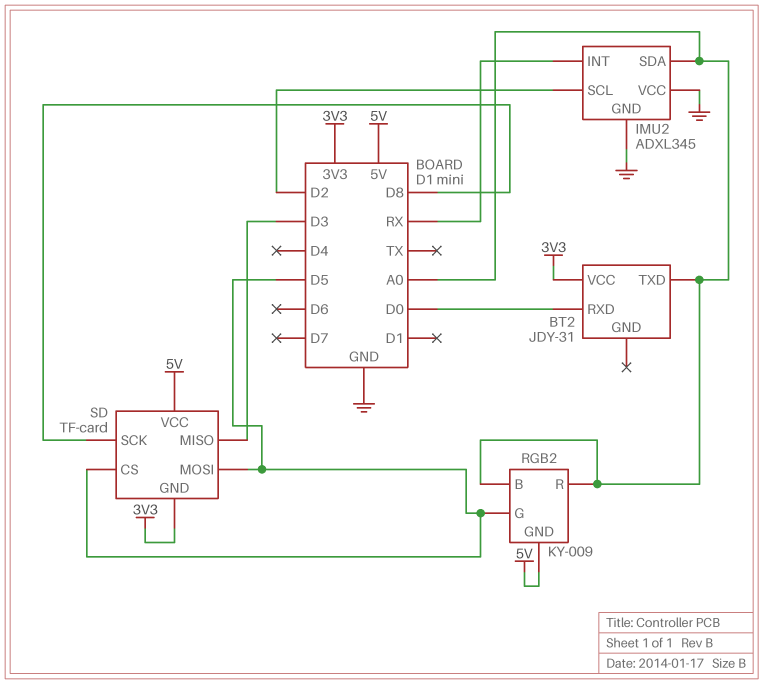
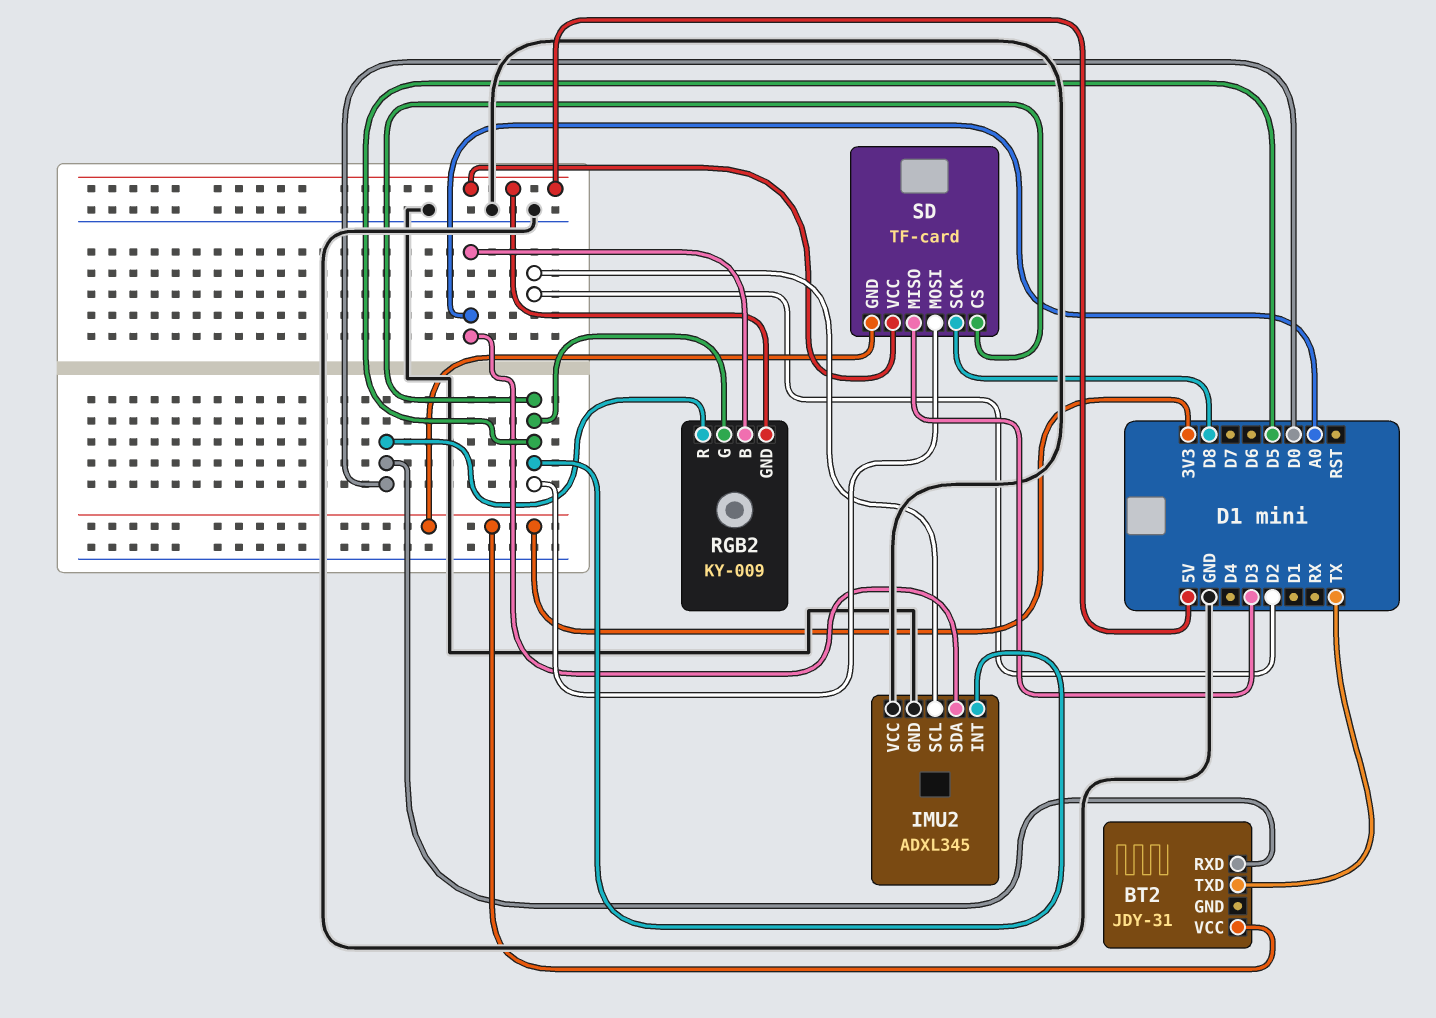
BT2 pin TXD: A0 -> TX
IMU2 pin INT: RX -> D5
RGB2 pin R: A0 -> D0

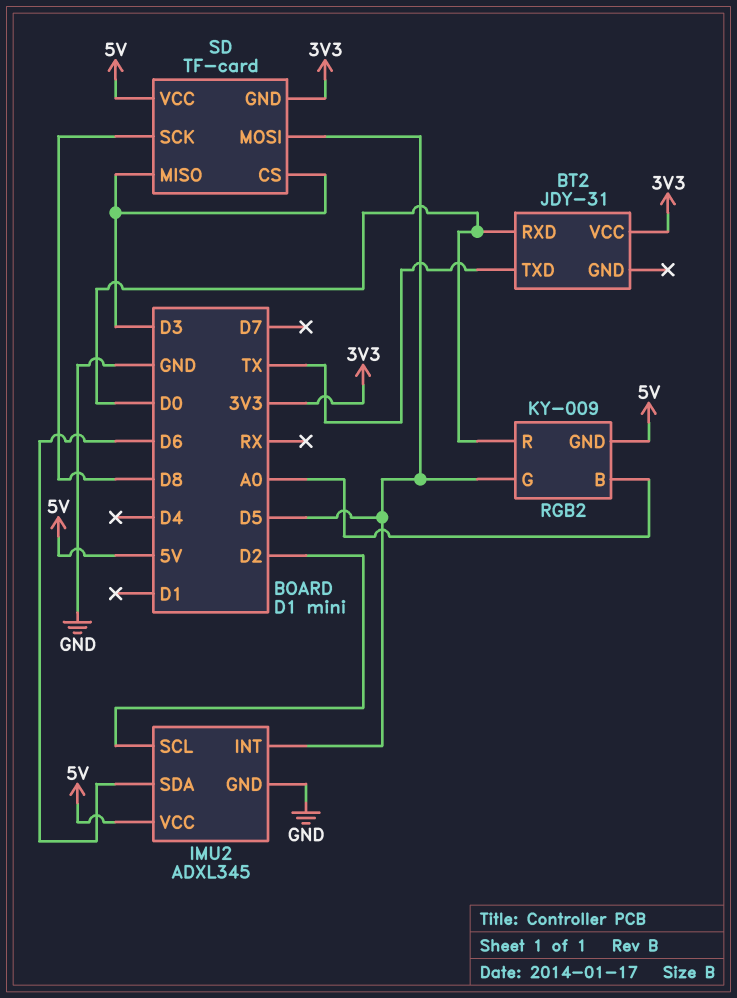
IMU2 pin SDA: A0 -> D6
IMU2 pin VCC: GND -> 5V
SD pin CS: D5 -> D3

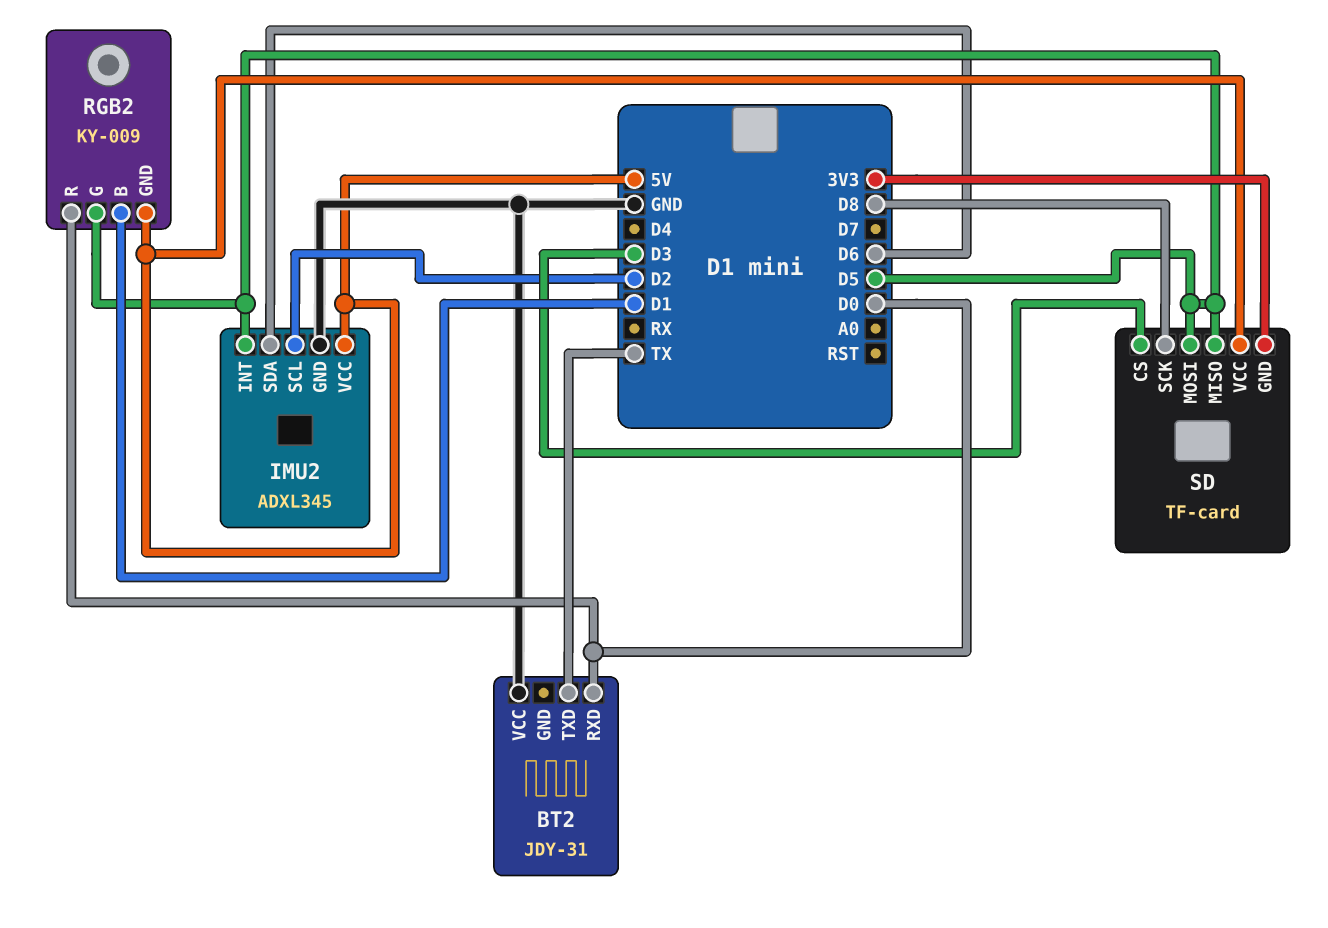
BT2 pin VCC: 3V3 -> GND
RGB2 pin B: A0 -> D1
SD pin MISO: D3 -> D5

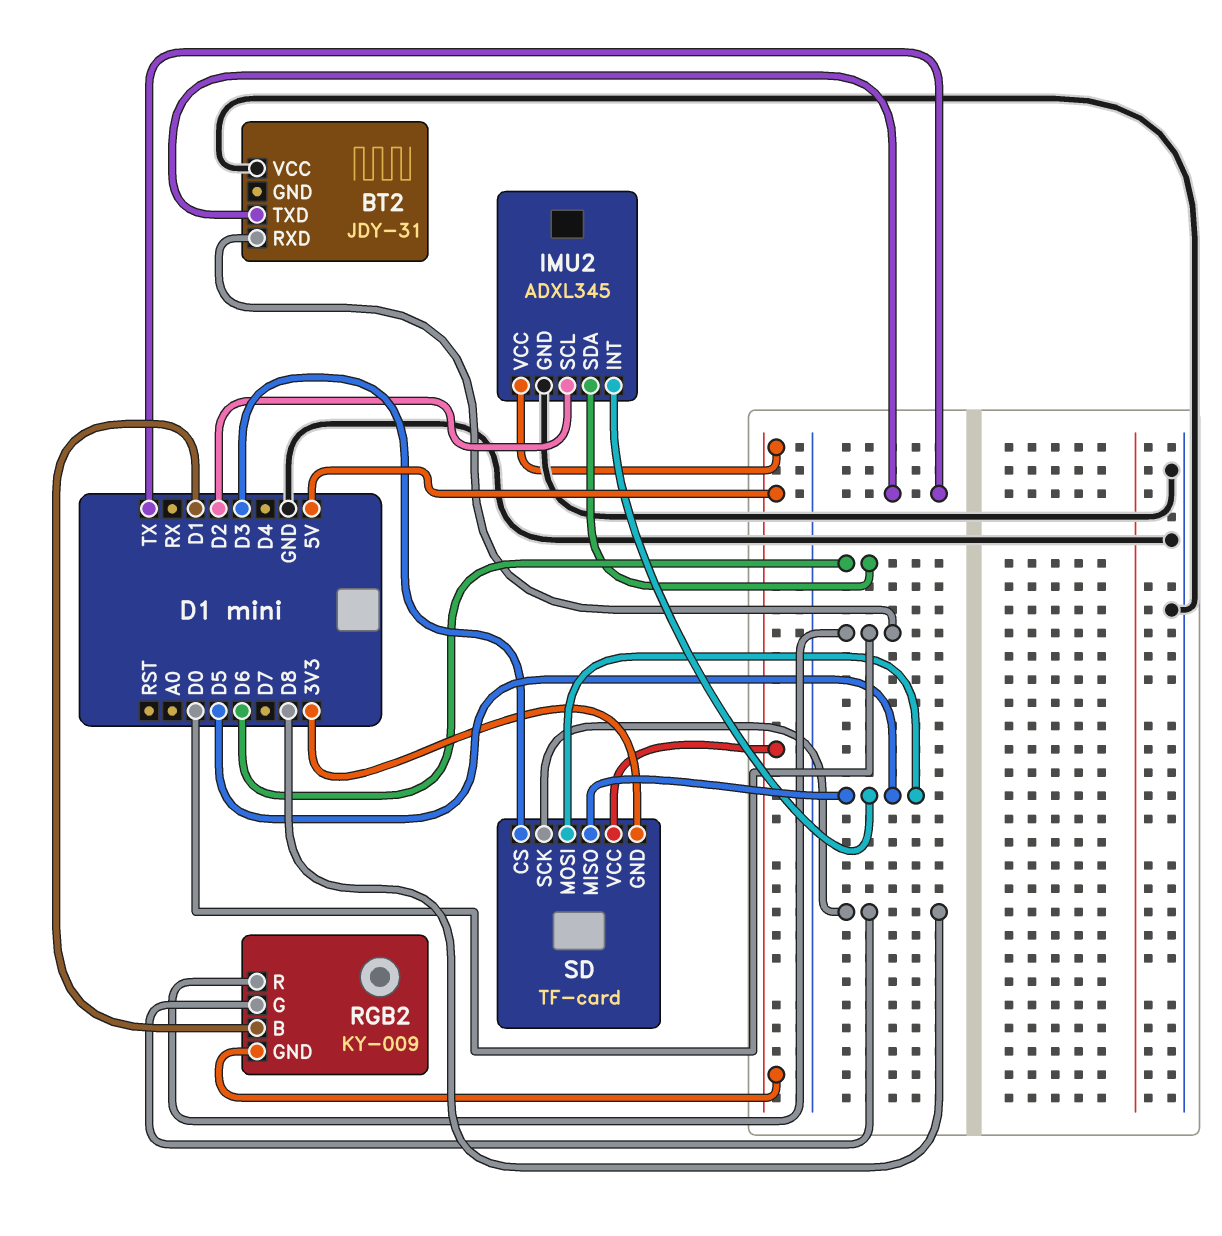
RGB2 pin G: D5 -> D8

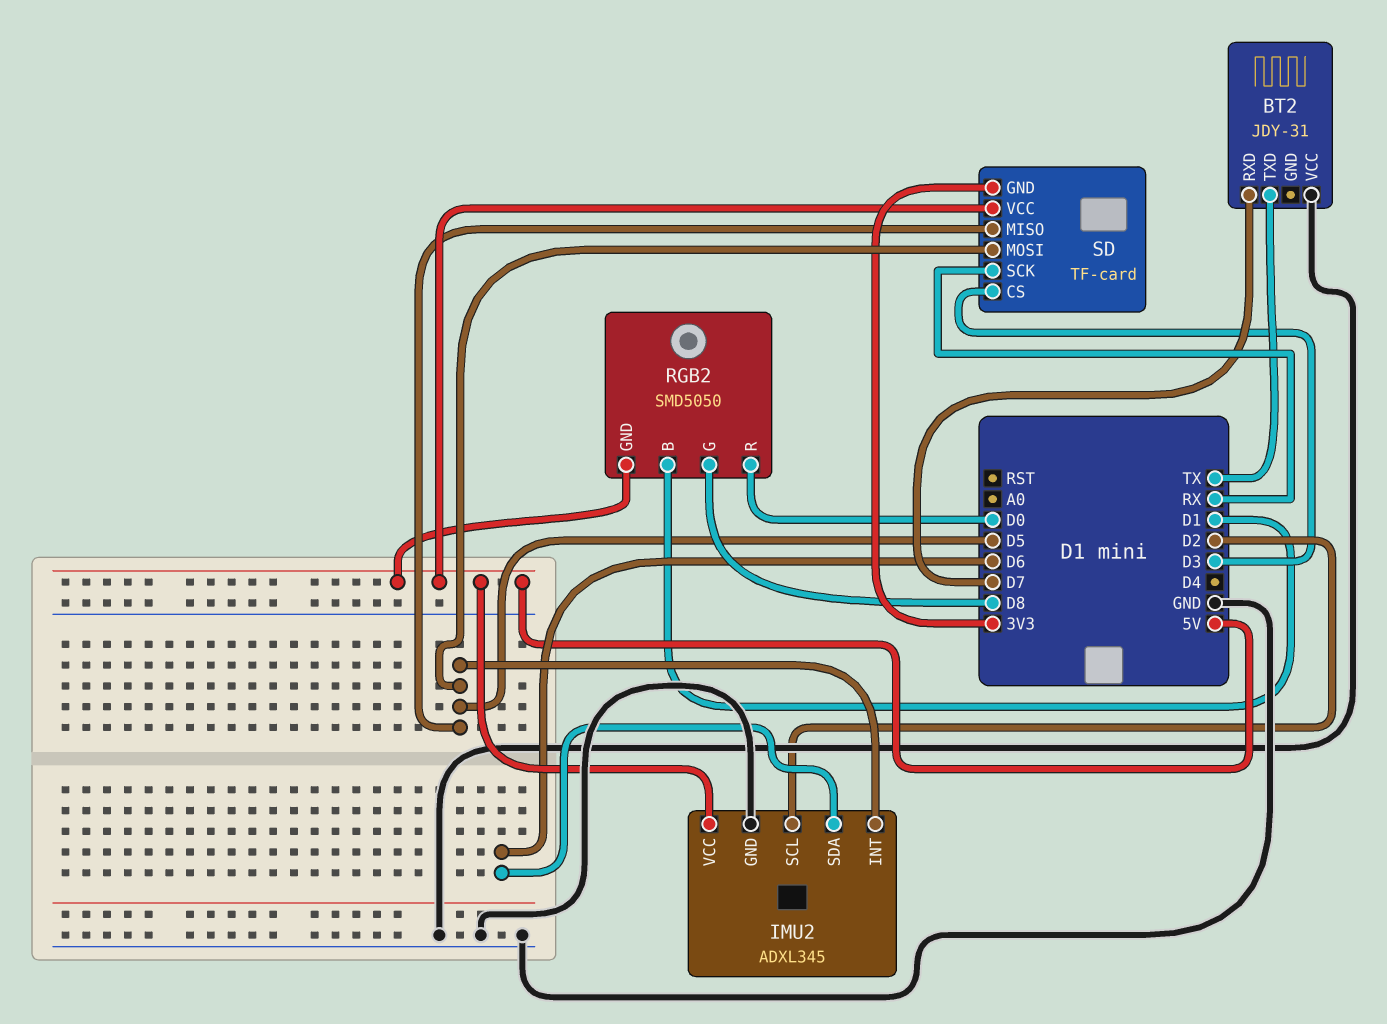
BT2 pin RXD: D0 -> D7
RGB2: KY-009 -> SMD5050
SD pin SCK: D8 -> RX

